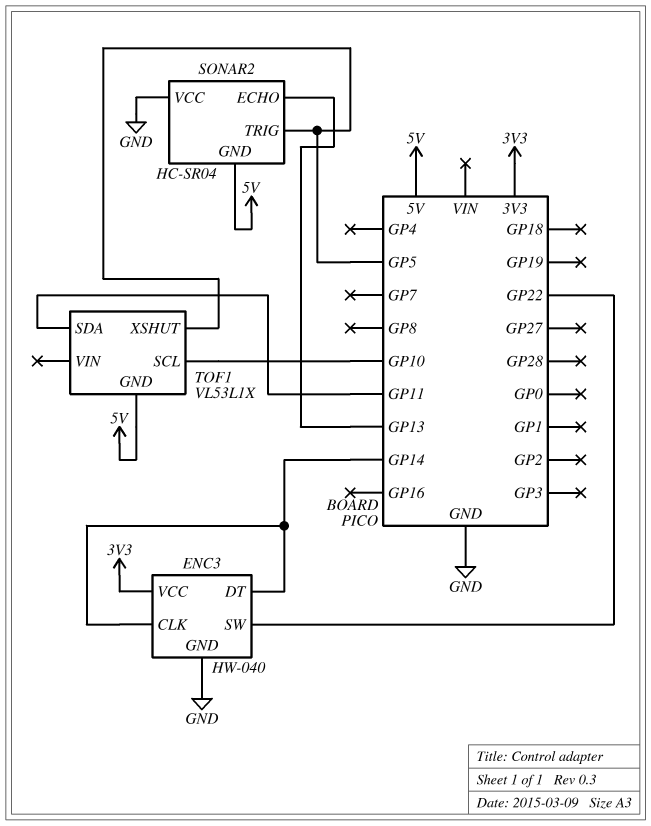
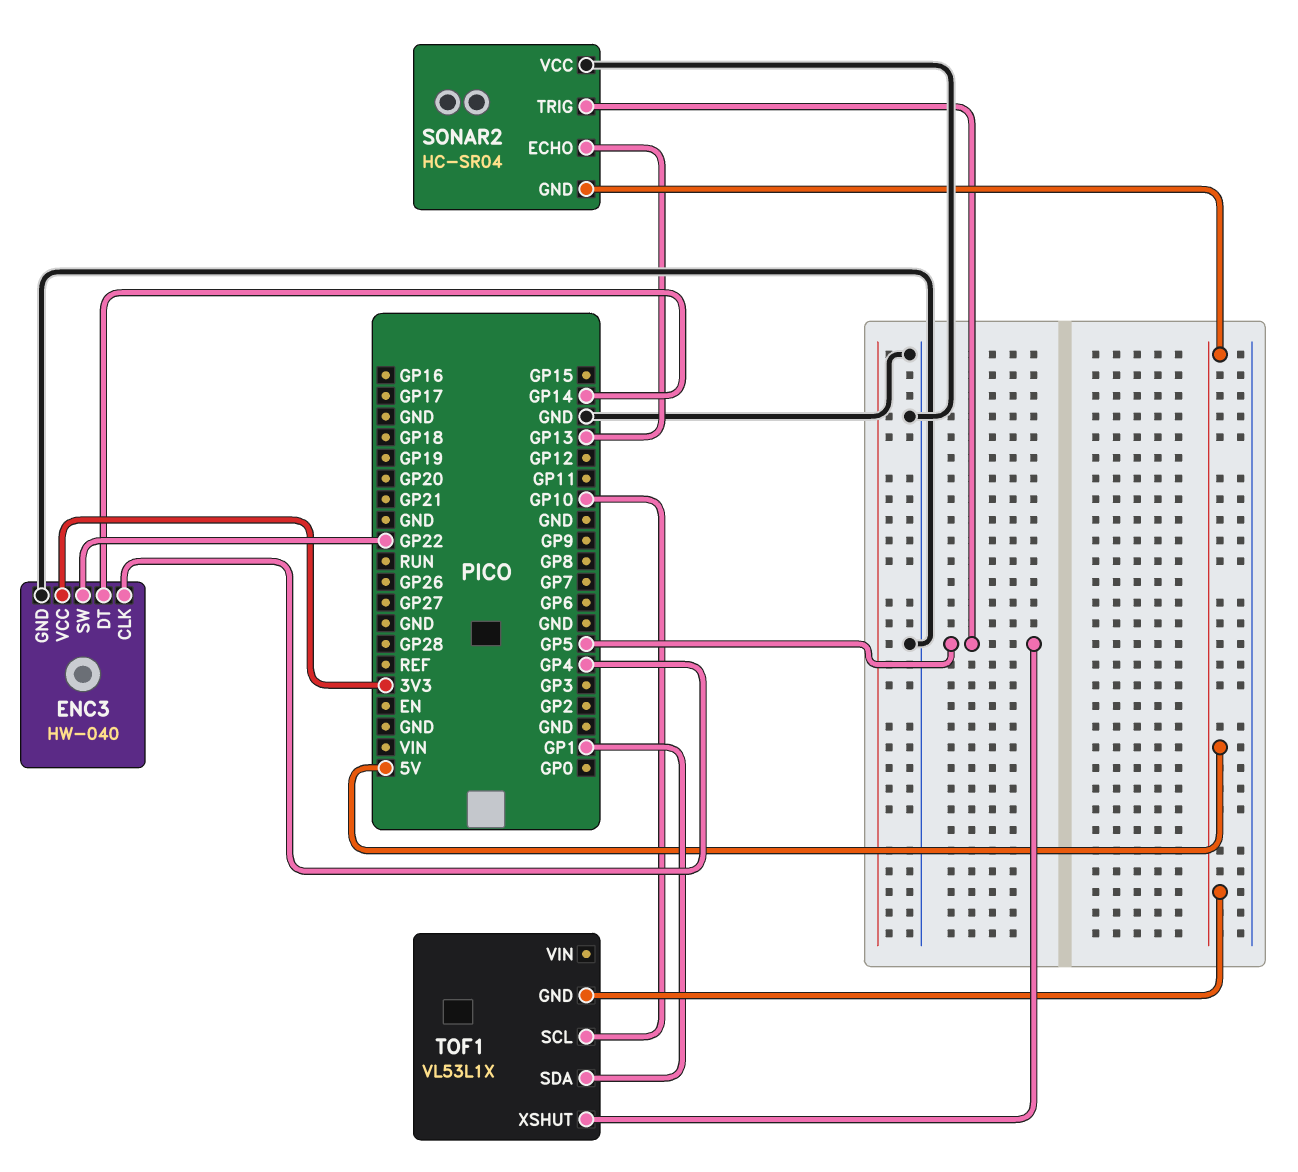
ENC3 pin CLK: GP14 -> GP4
TOF1 pin SDA: GP11 -> GP1

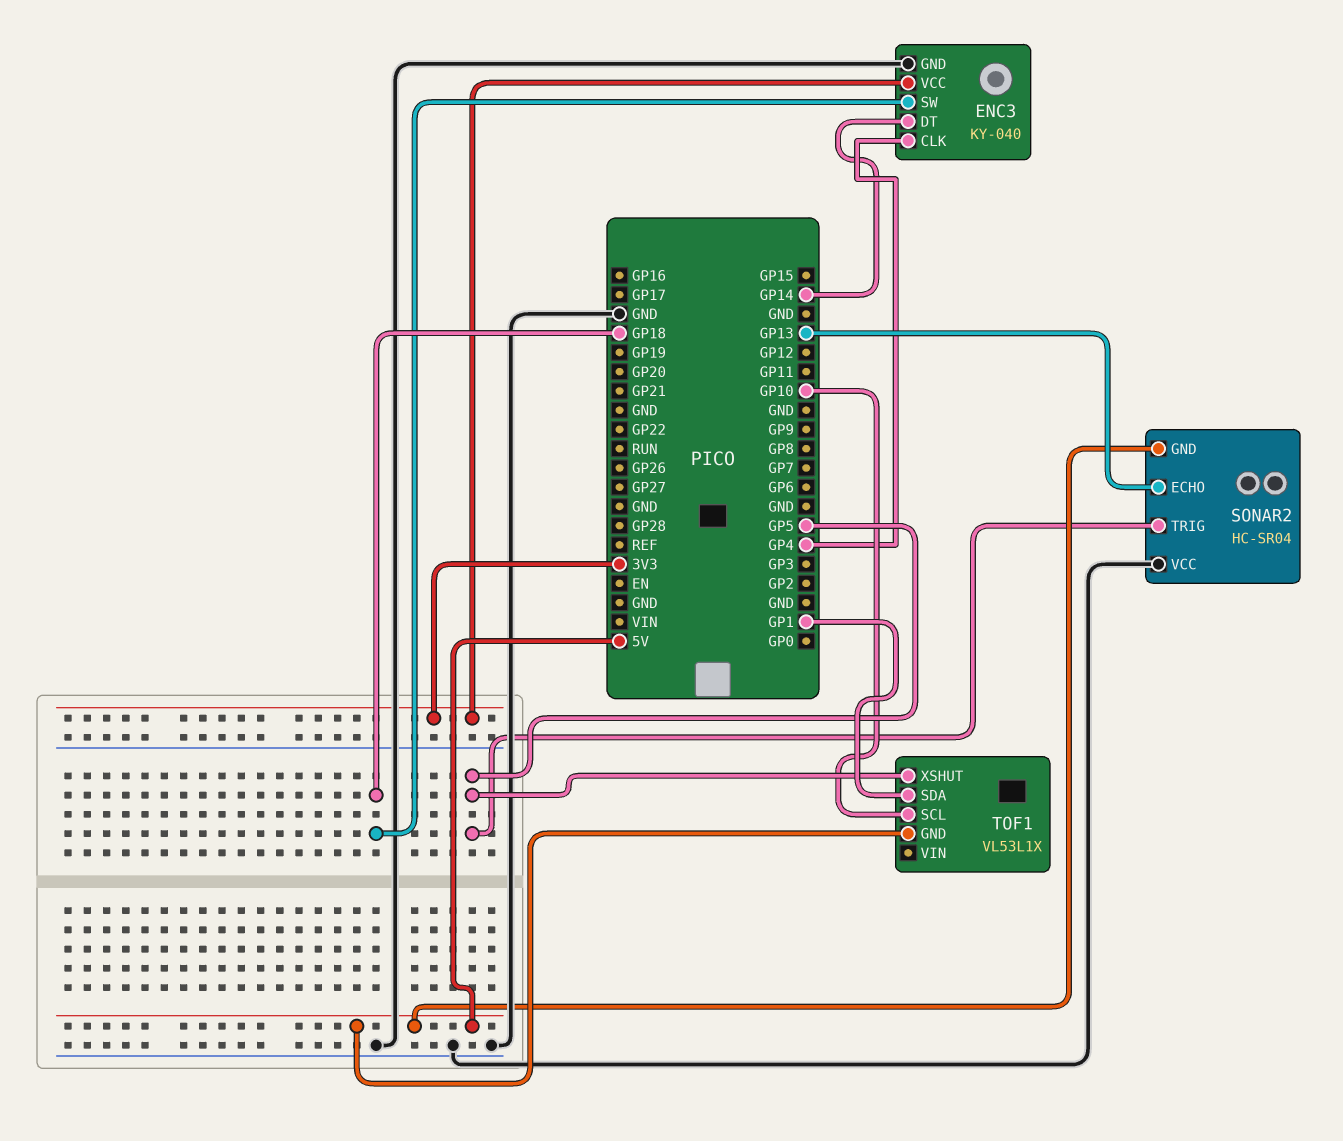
ENC3: HW-040 -> KY-040
ENC3 pin SW: GP22 -> GP18

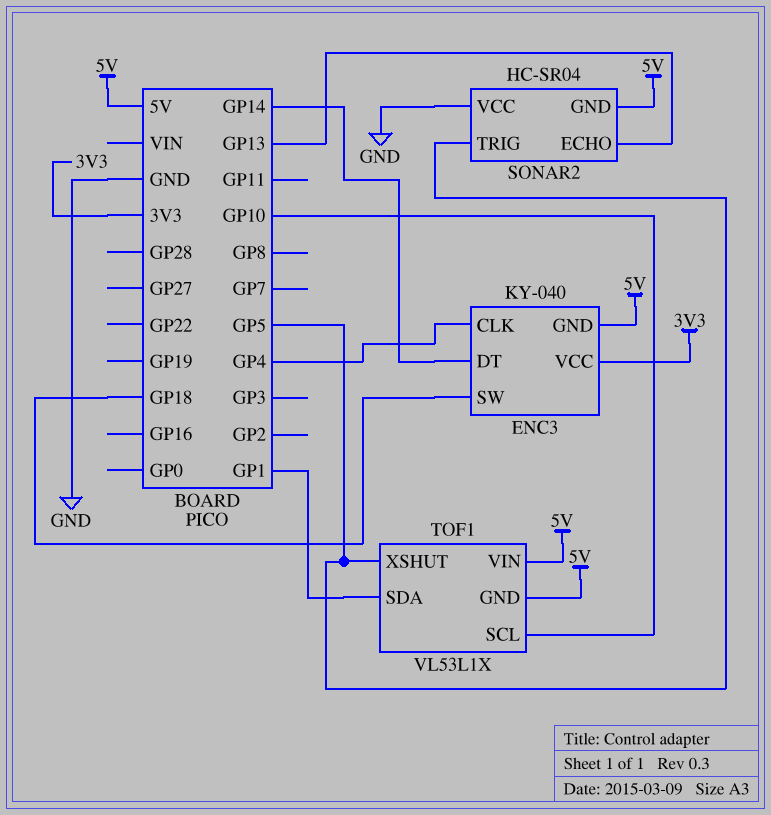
ENC3 pin GND: GND -> 5V
TOF1 pin VIN: none -> 5V

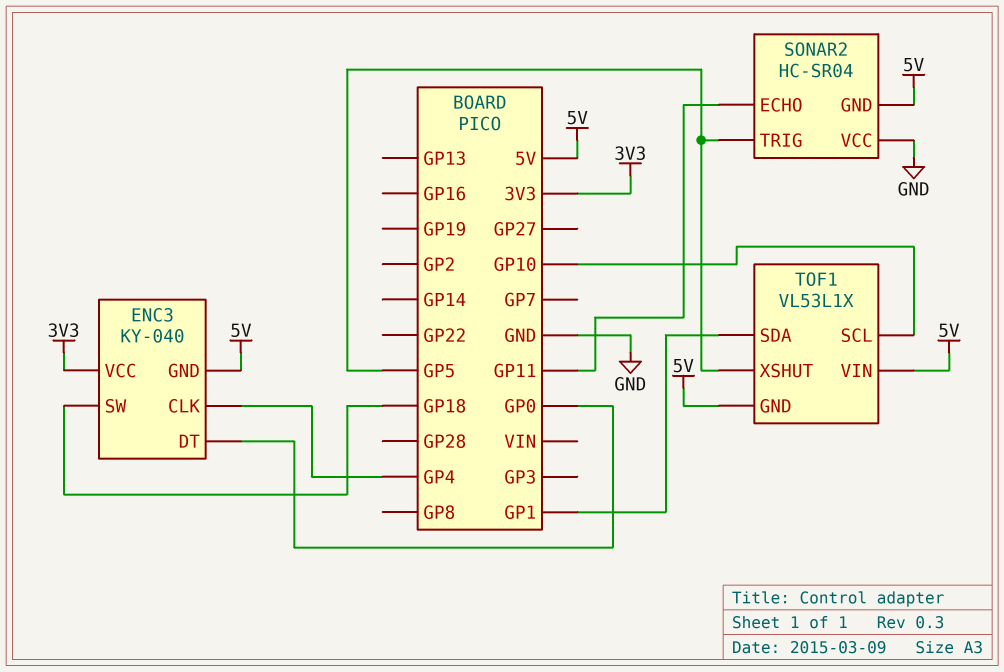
ENC3 pin DT: GP14 -> GP0
SONAR2 pin ECHO: GP13 -> GP11

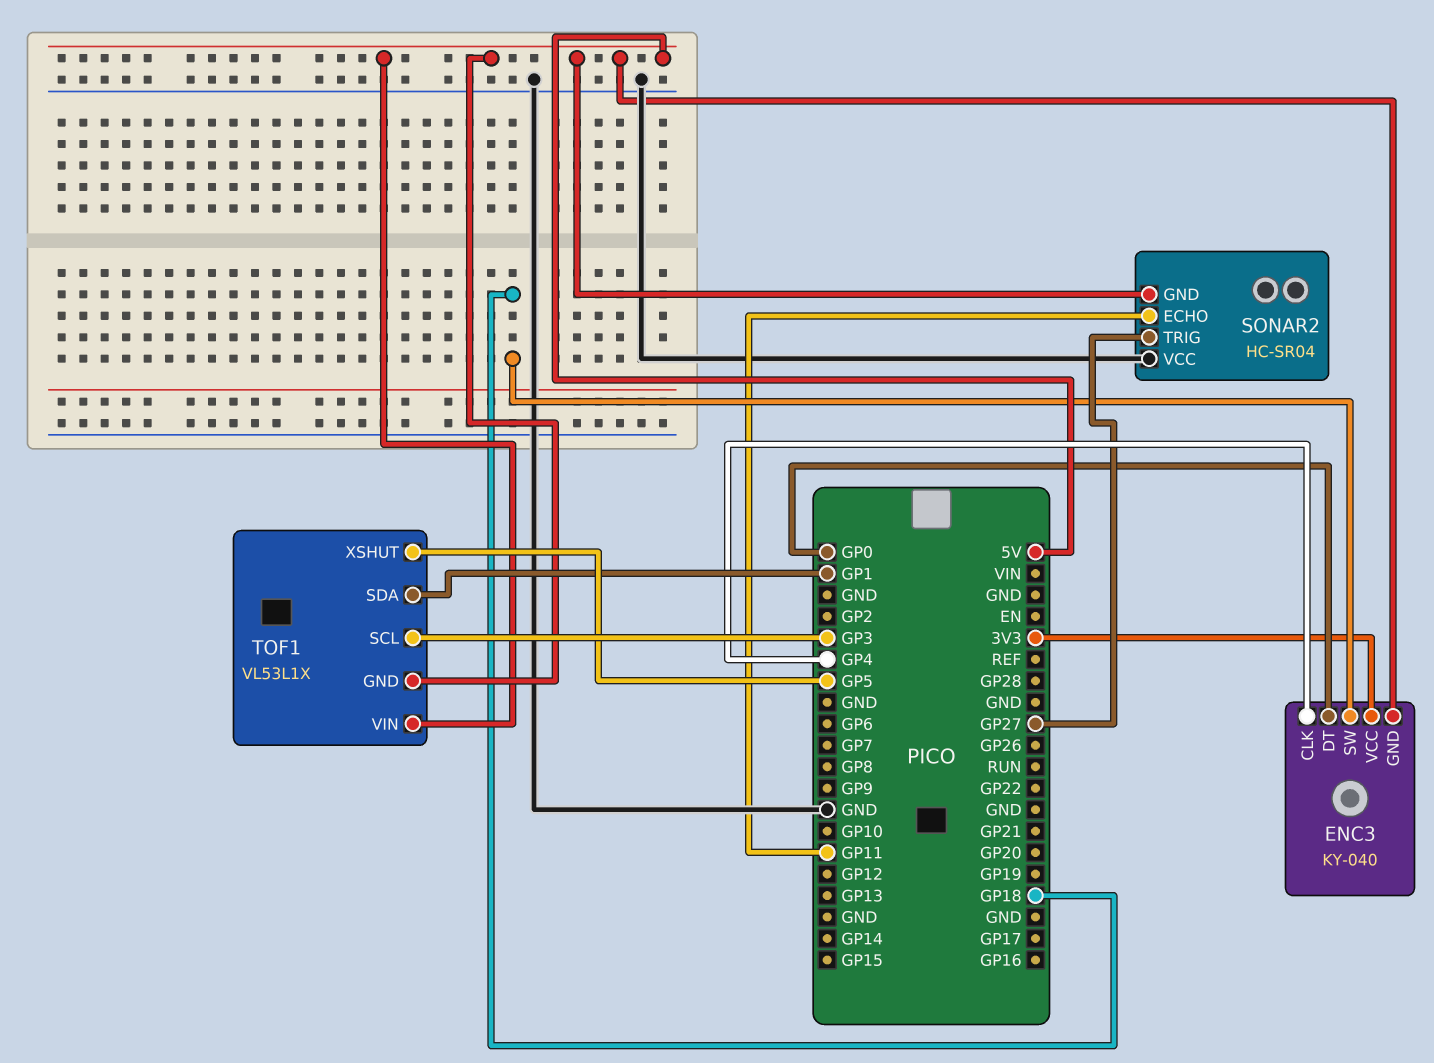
SONAR2 pin TRIG: GP5 -> GP27
TOF1 pin SCL: GP10 -> GP3

